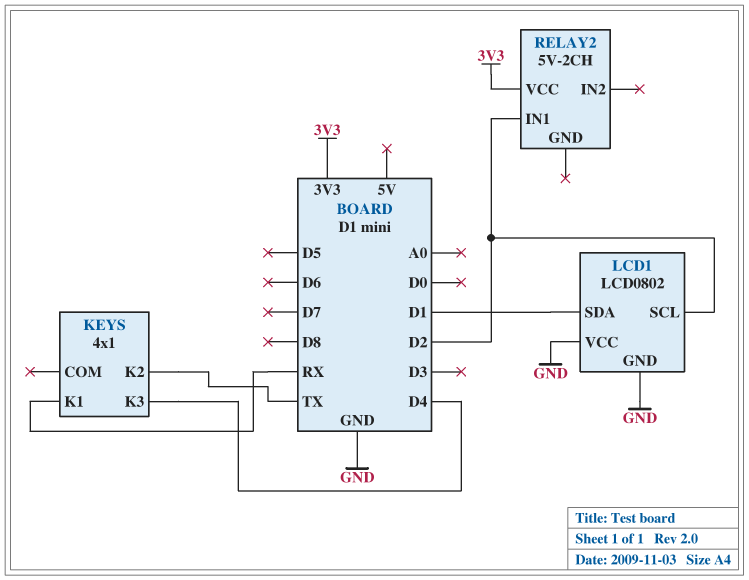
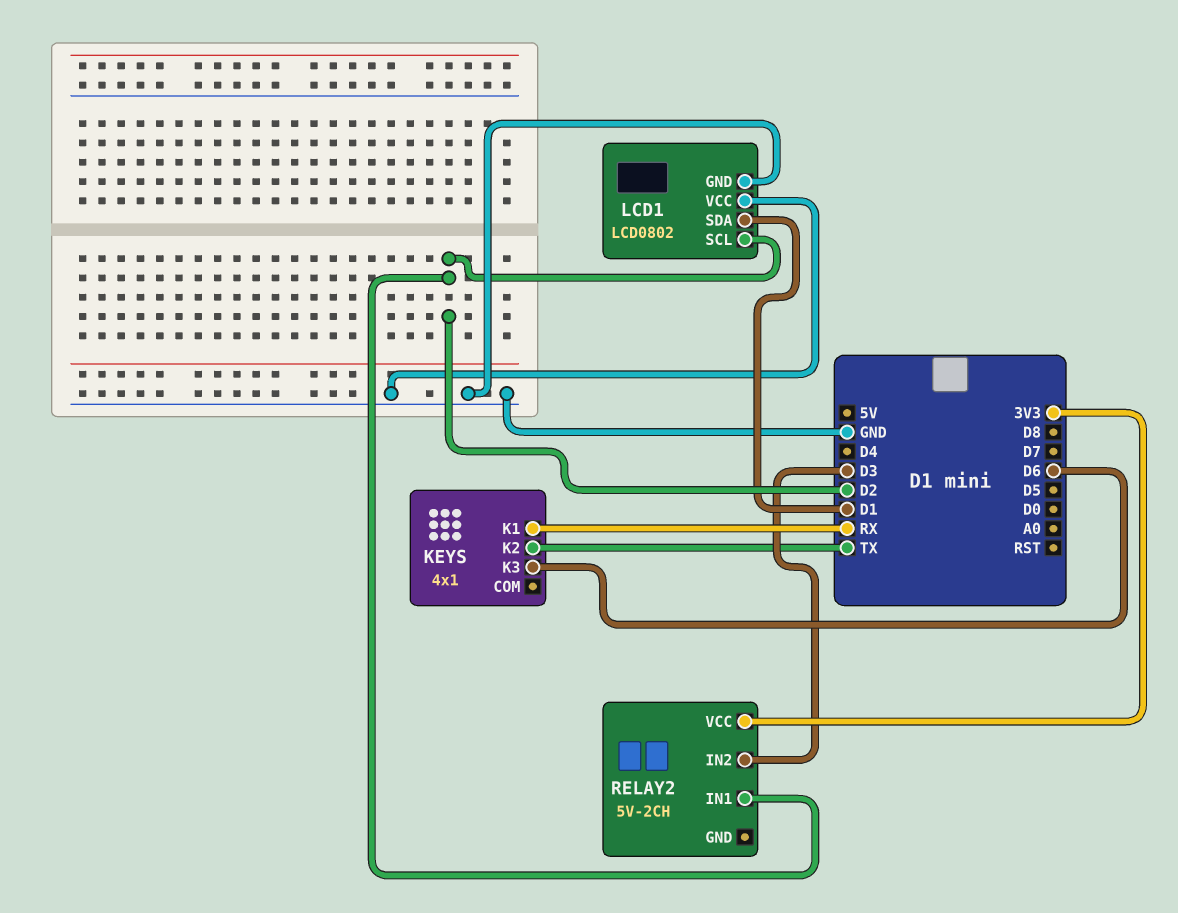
KEYS pin K3: D4 -> D6
RELAY2 pin IN2: none -> D3

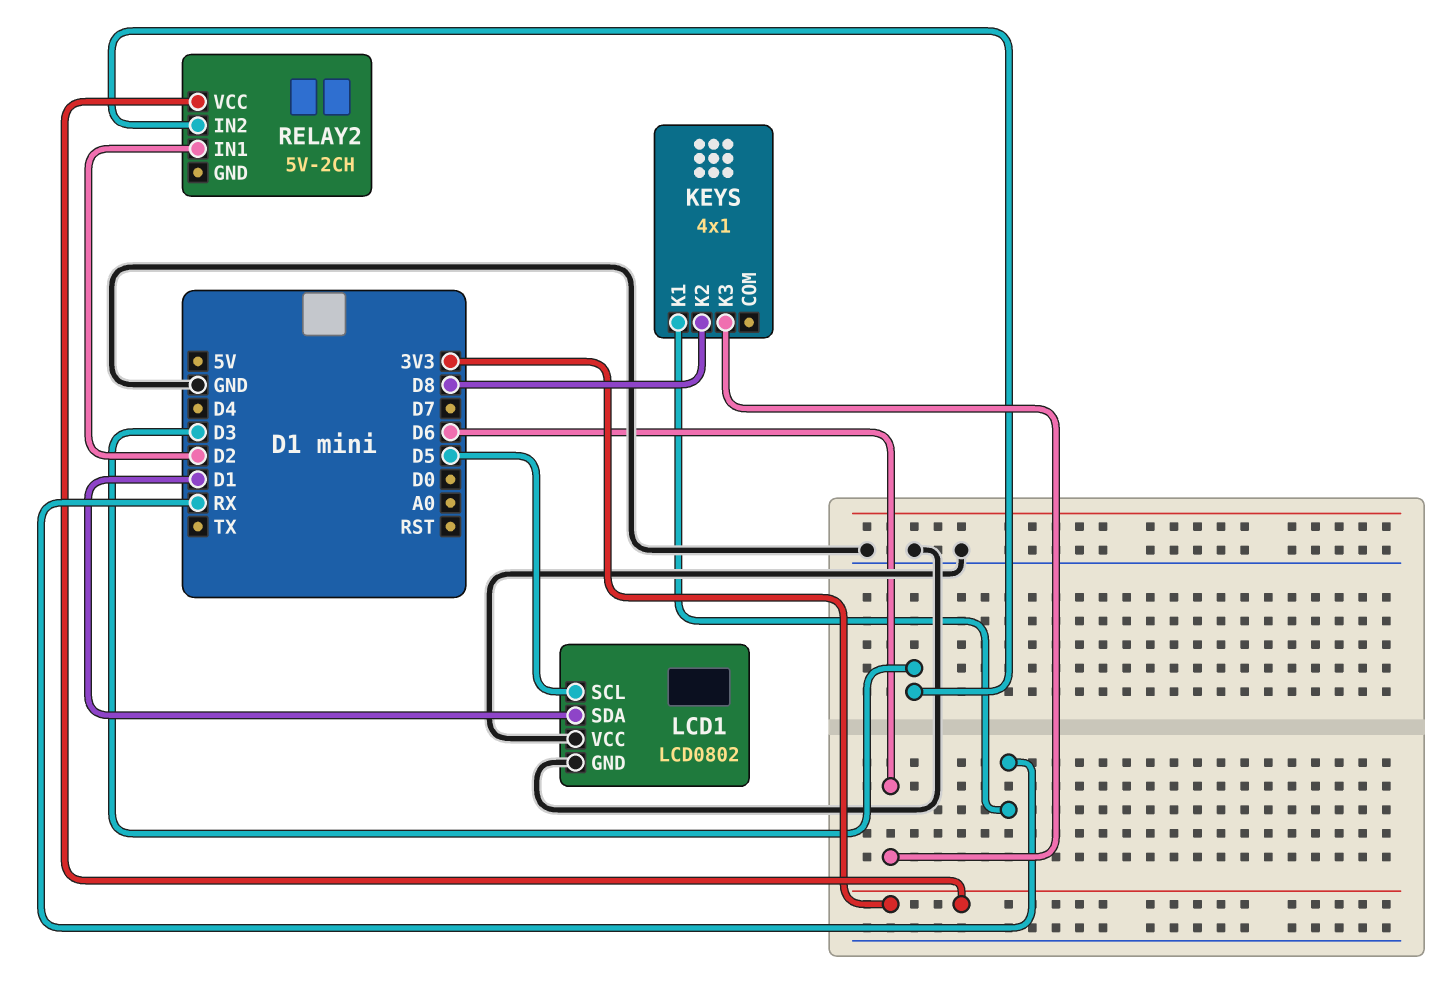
KEYS pin K2: TX -> D8
LCD1 pin SCL: D2 -> D5

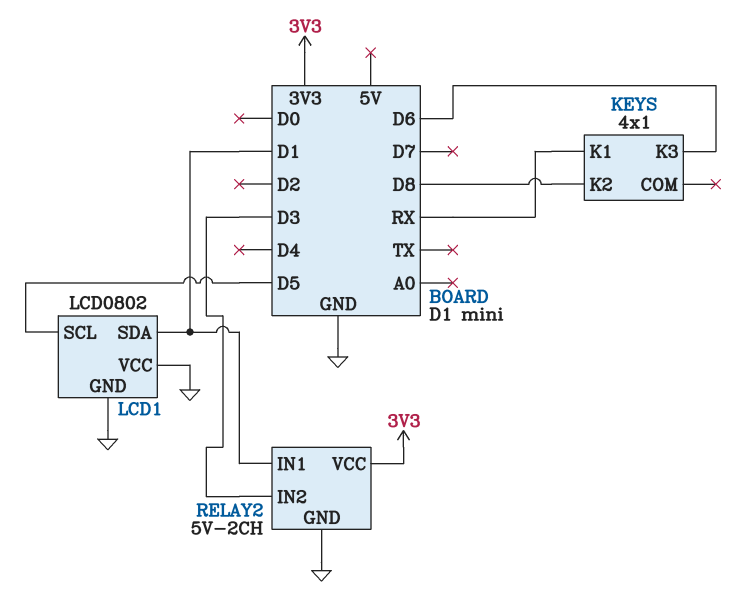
RELAY2 pin GND: none -> GND
RELAY2 pin IN1: D2 -> D1

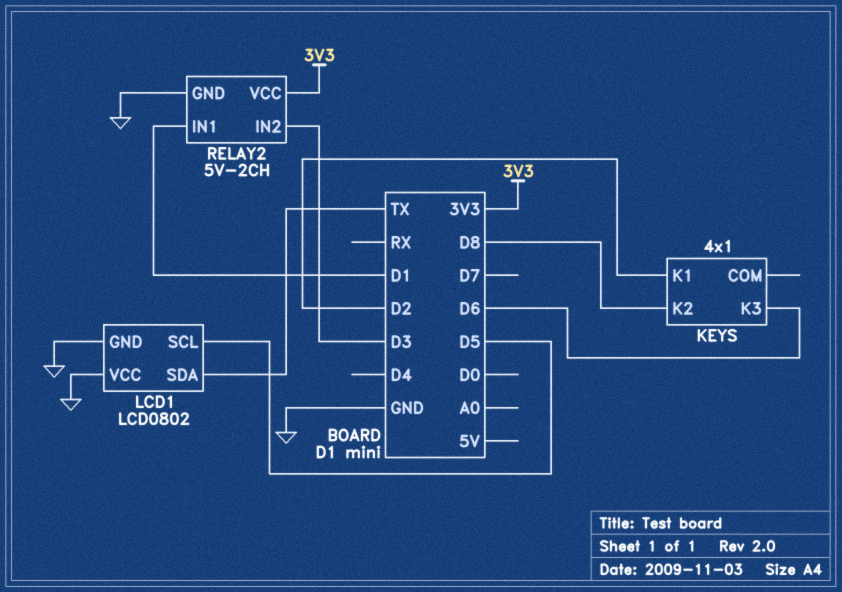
KEYS pin K1: RX -> D2
LCD1 pin SDA: D1 -> TX

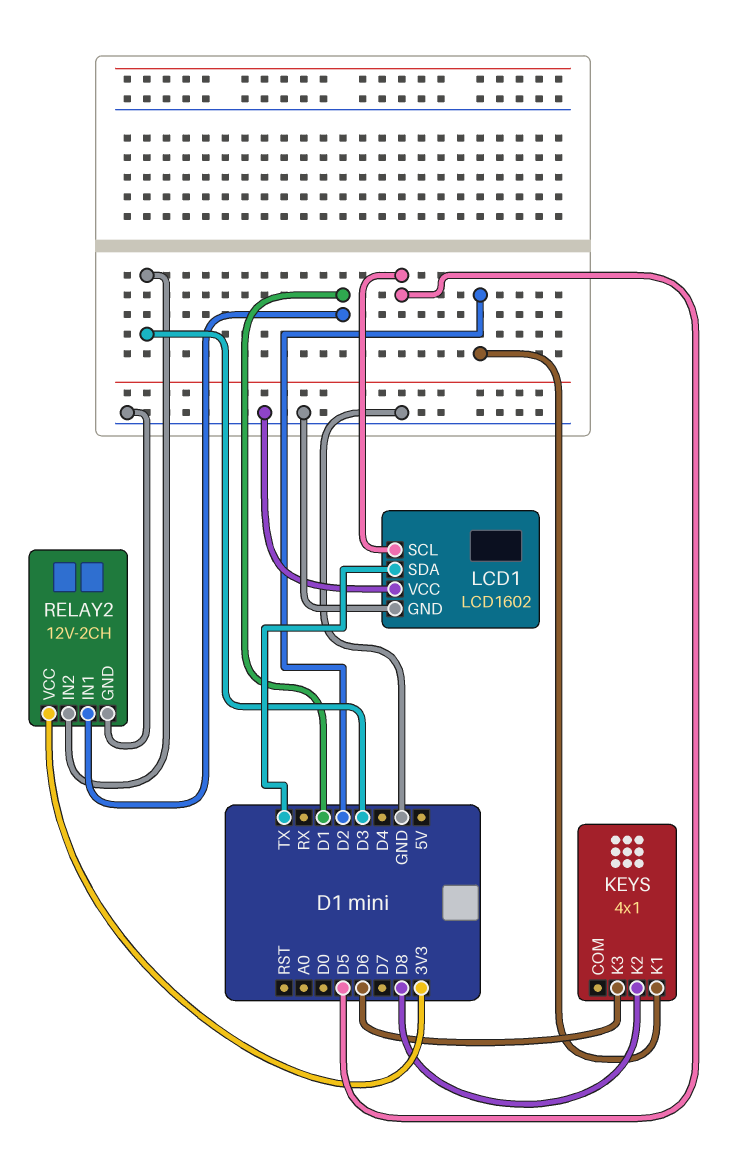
LCD1: LCD0802 -> LCD1602
RELAY2: 5V-2CH -> 12V-2CH

